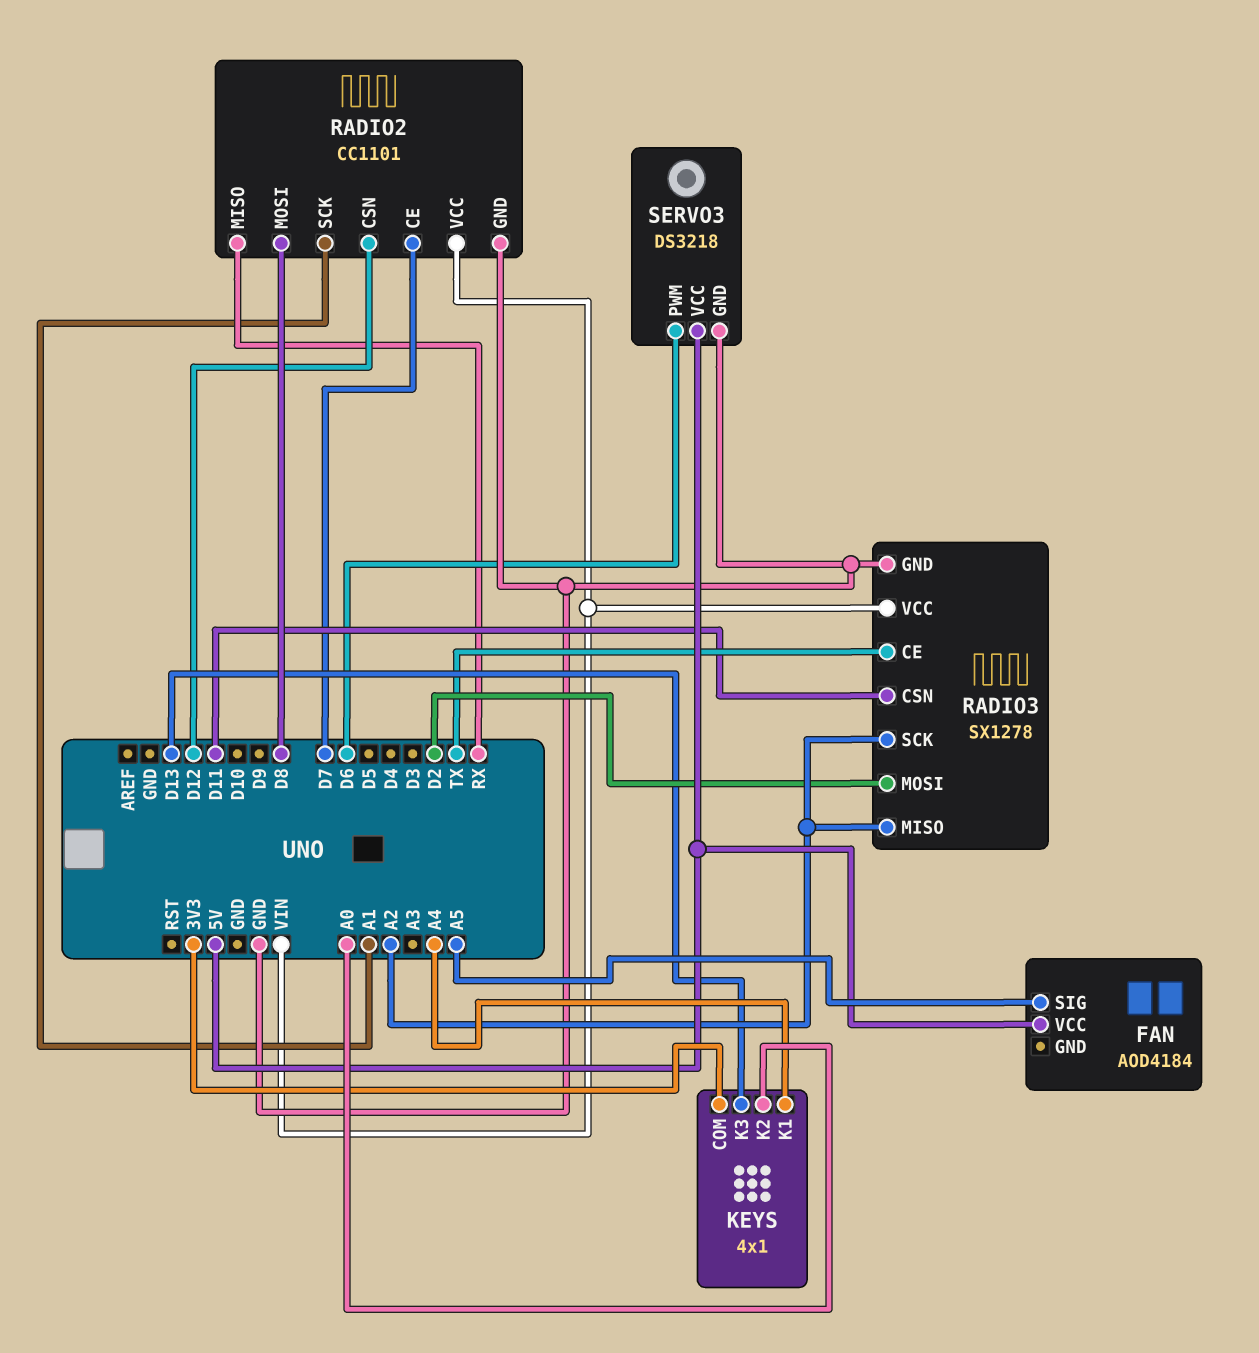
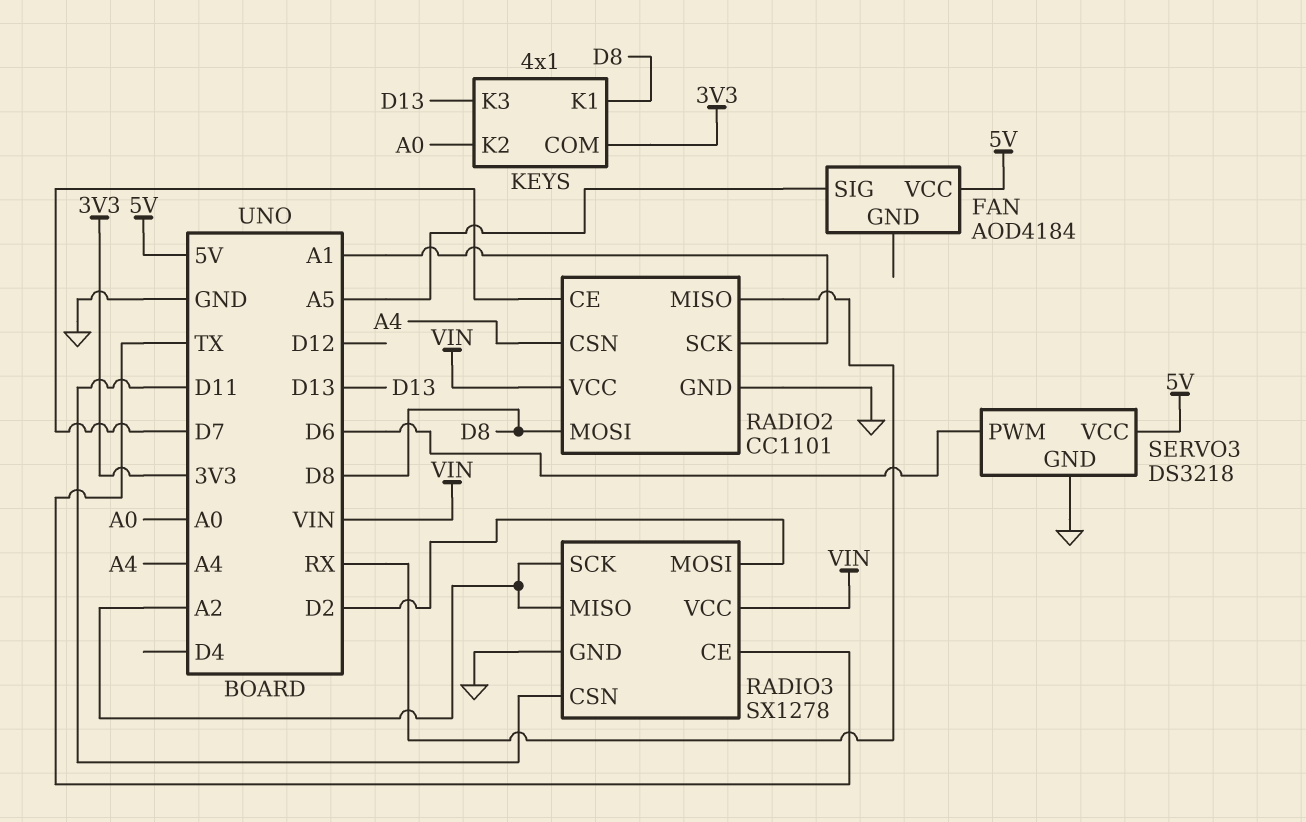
KEYS pin K1: A4 -> D8
RADIO2 pin CSN: D12 -> A4

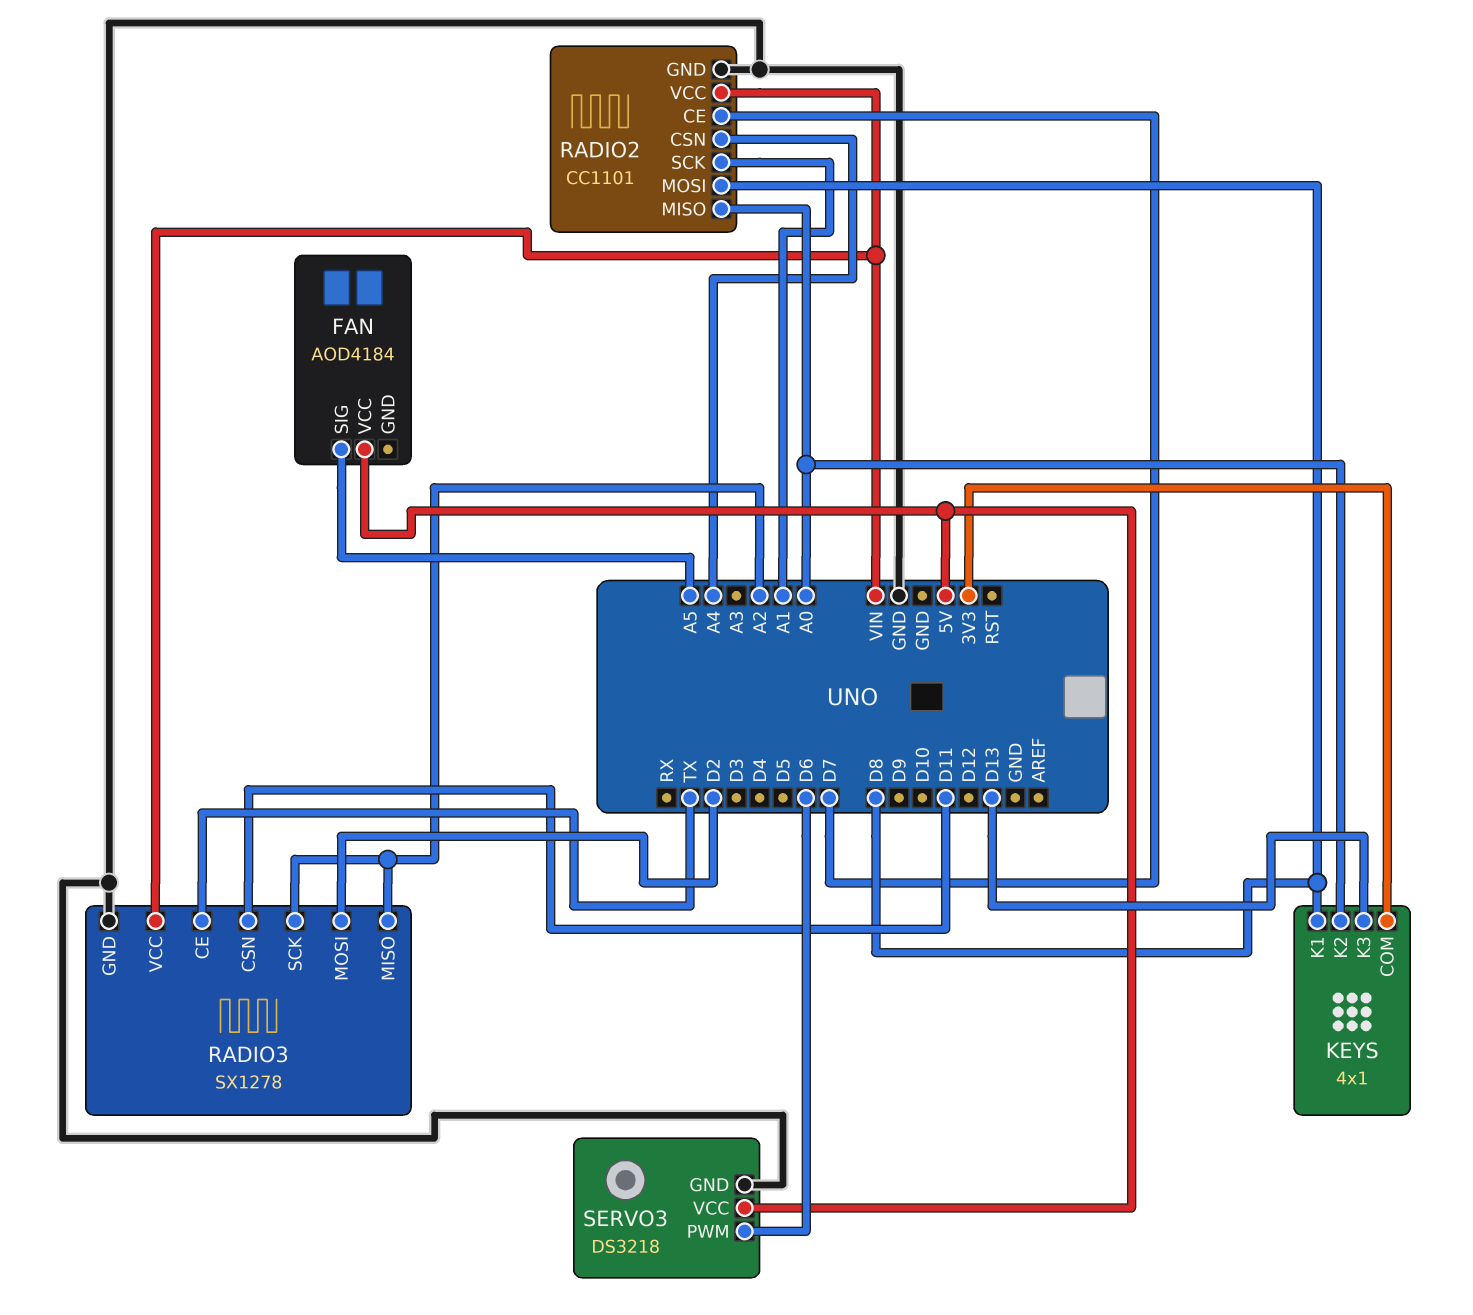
RADIO2 pin MISO: RX -> A0

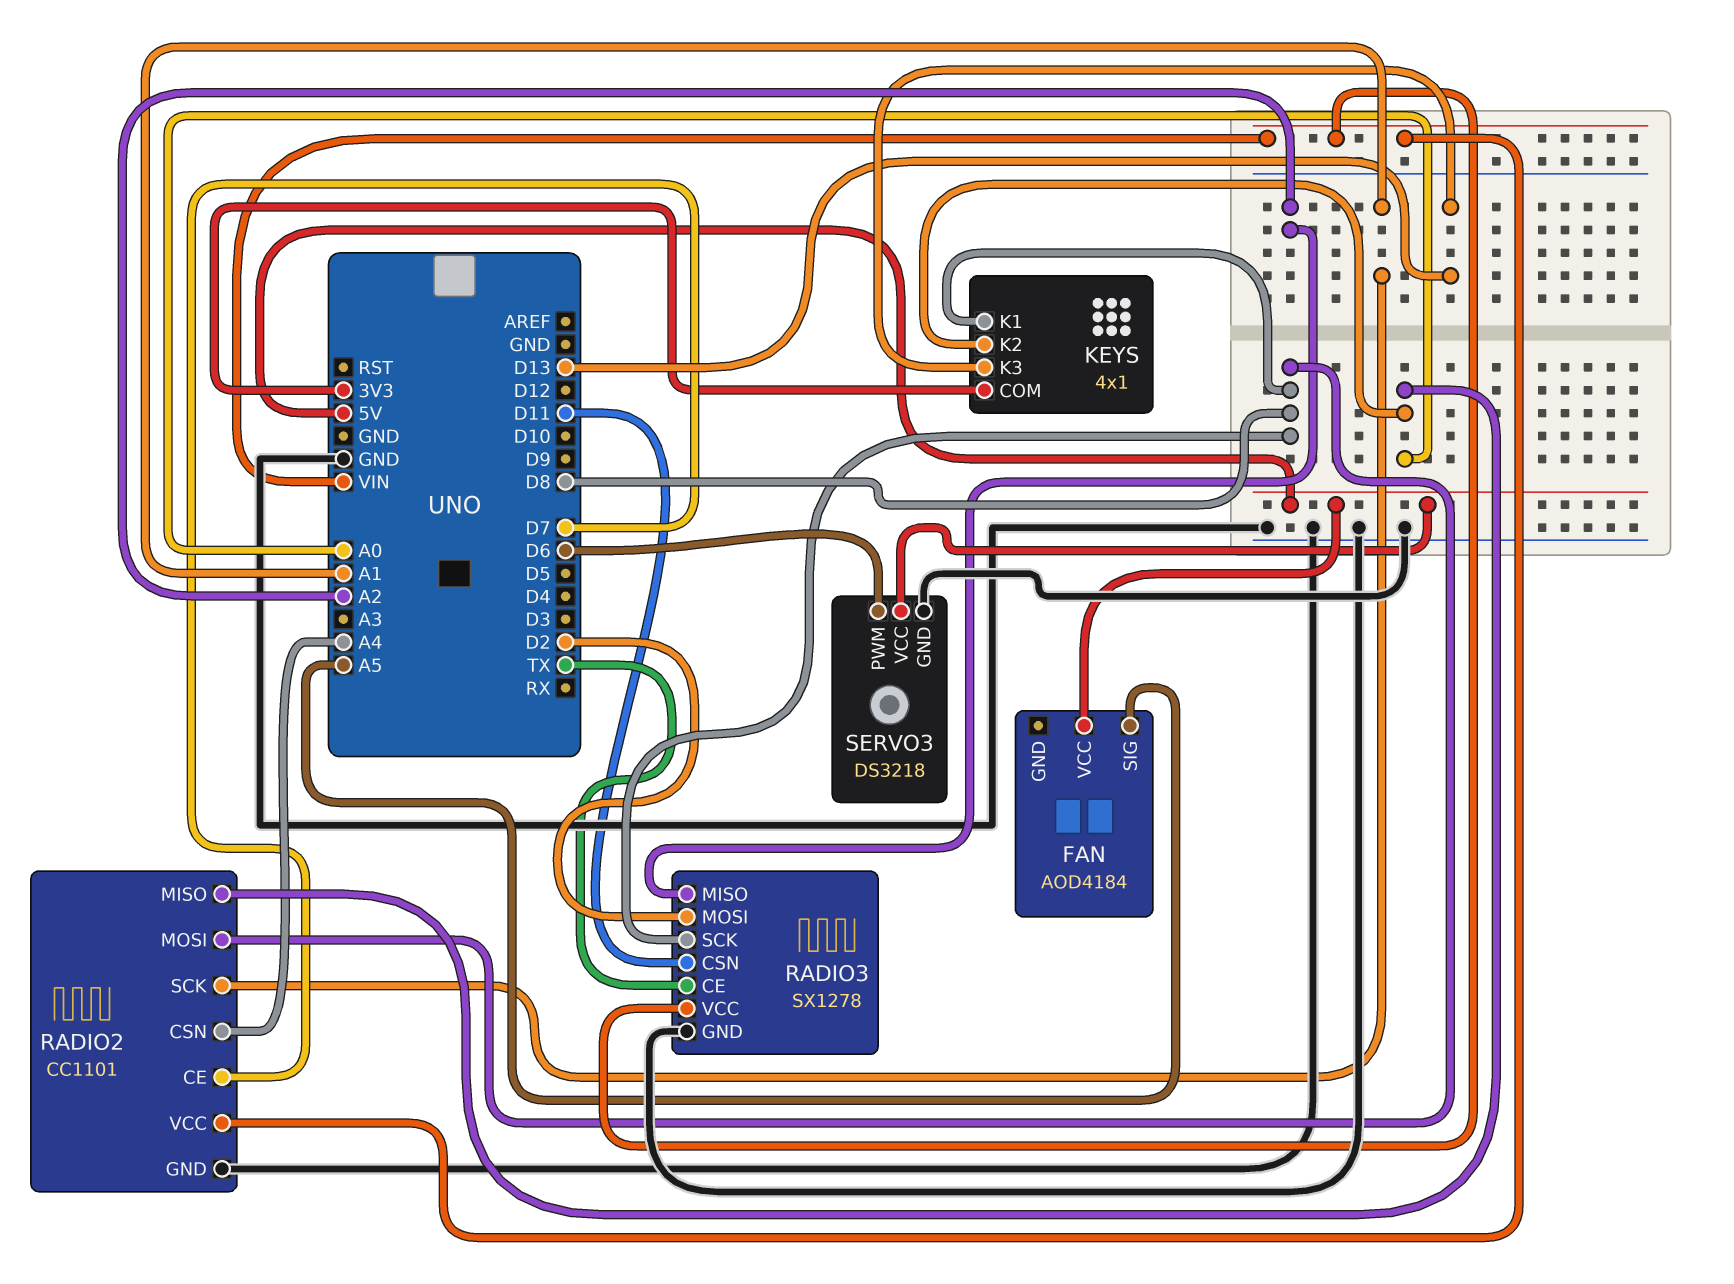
RADIO3 pin SCK: A2 -> D8

